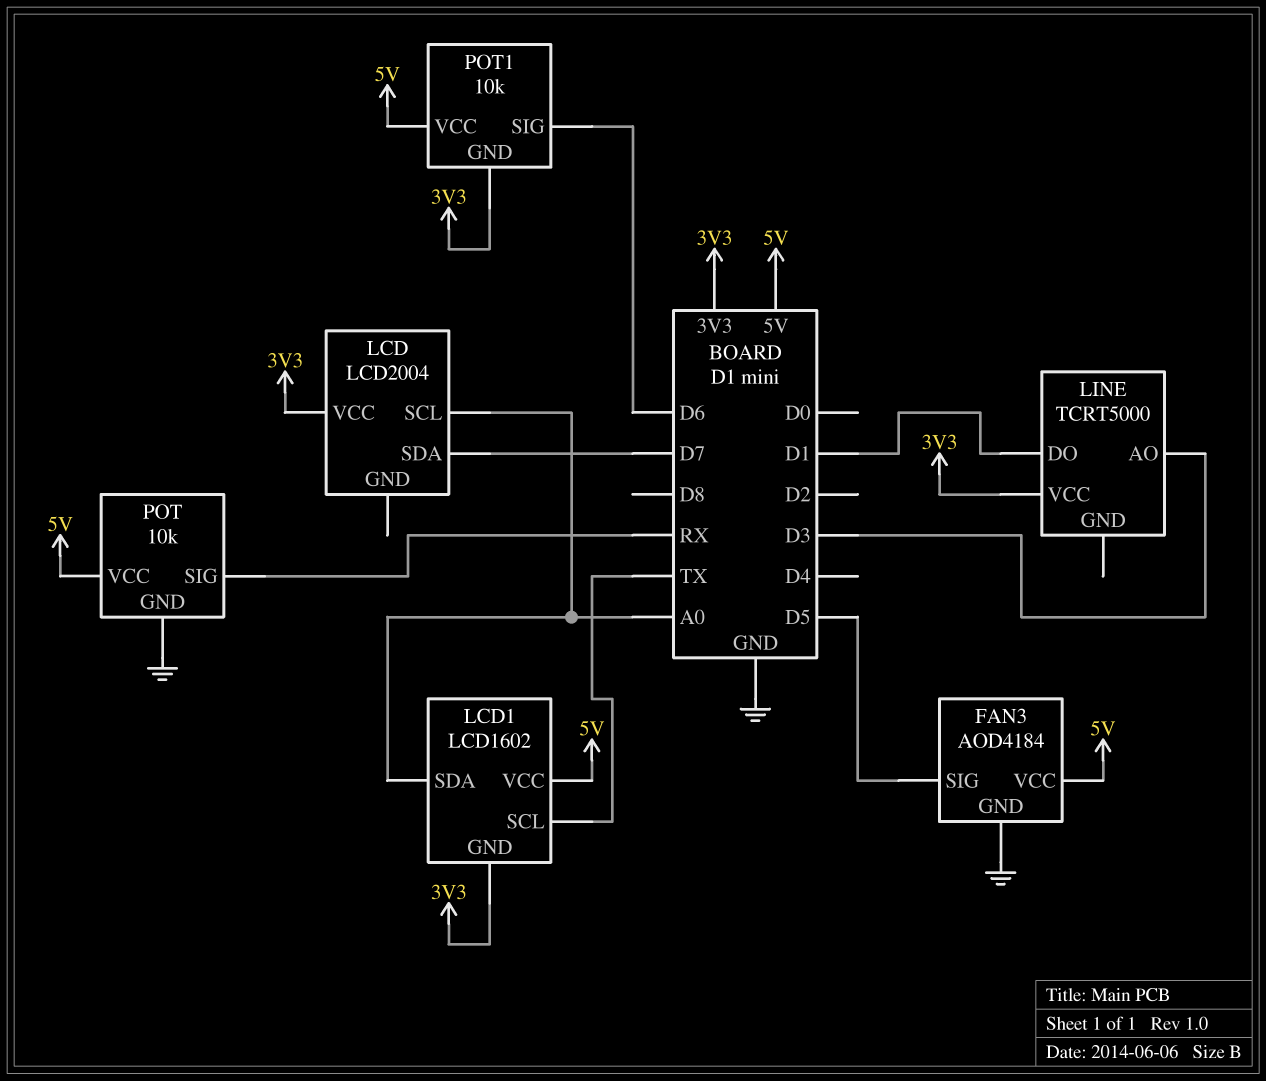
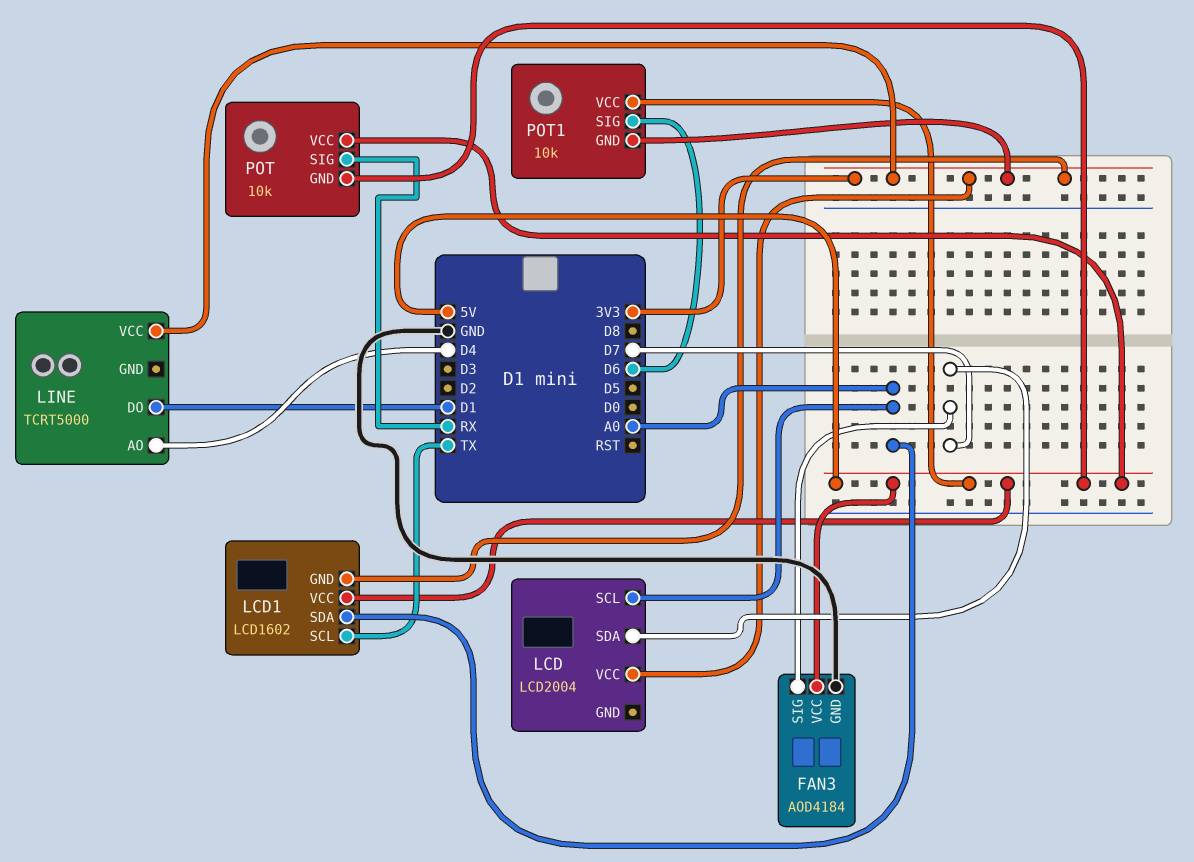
FAN3 pin SIG: D5 -> D7
LINE pin AO: D3 -> D4
POT pin GND: GND -> 5V

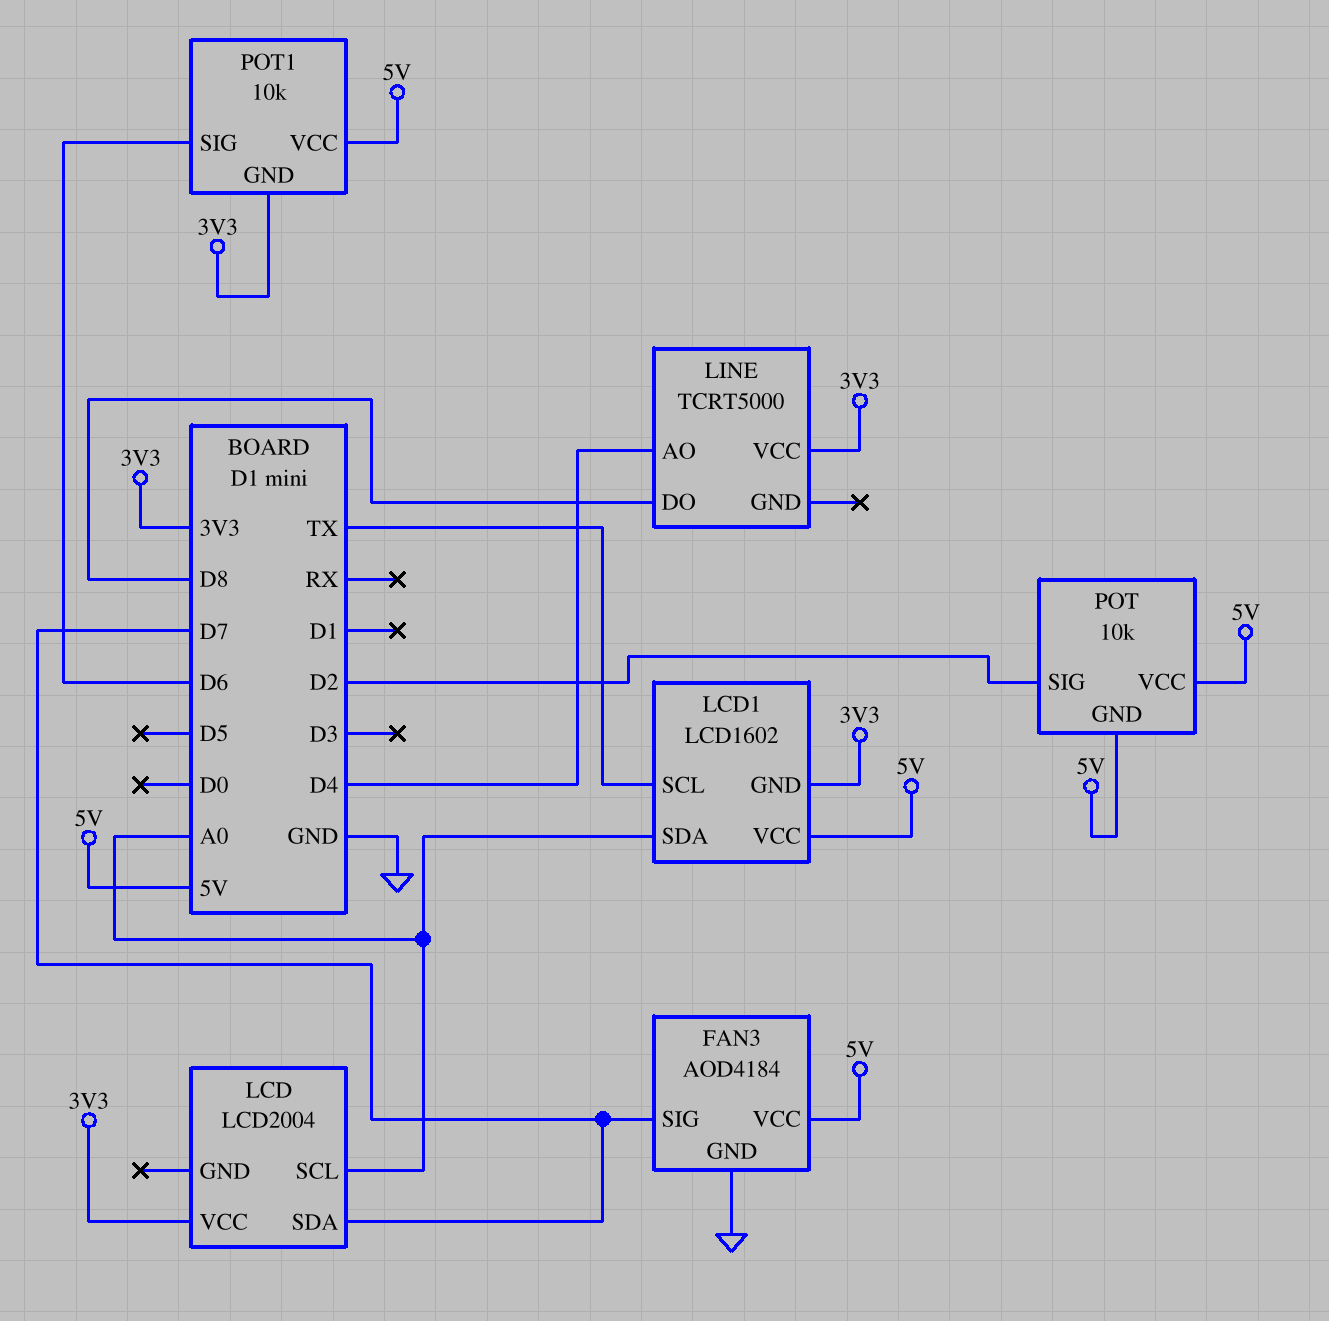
LINE pin DO: D1 -> D8
POT pin SIG: RX -> D2

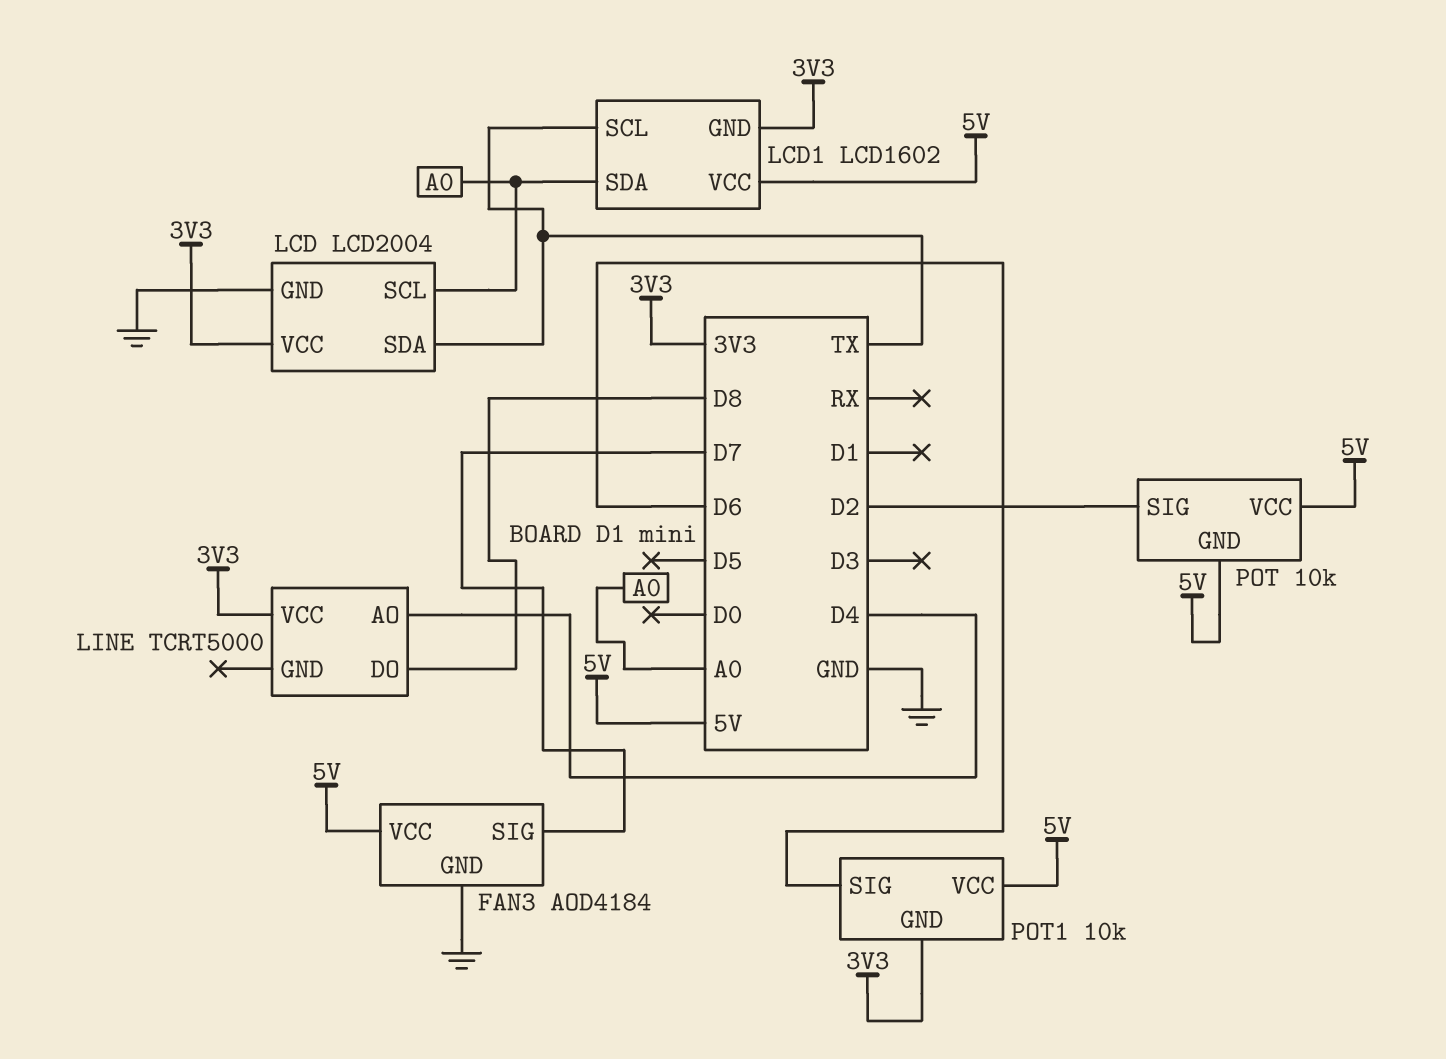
LCD pin GND: none -> GND
LCD pin SDA: D7 -> TX

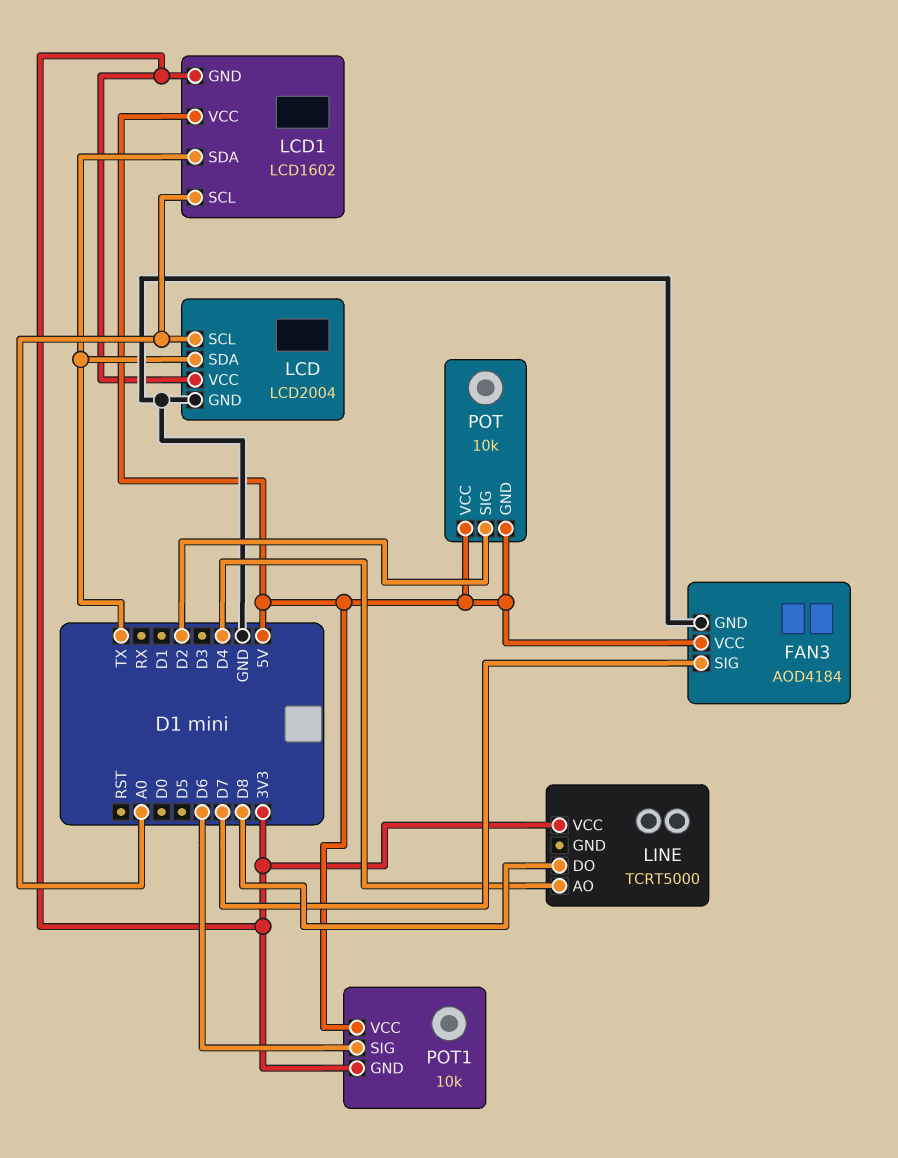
LCD1 pin SCL: TX -> A0
LCD1 pin SDA: A0 -> TX

